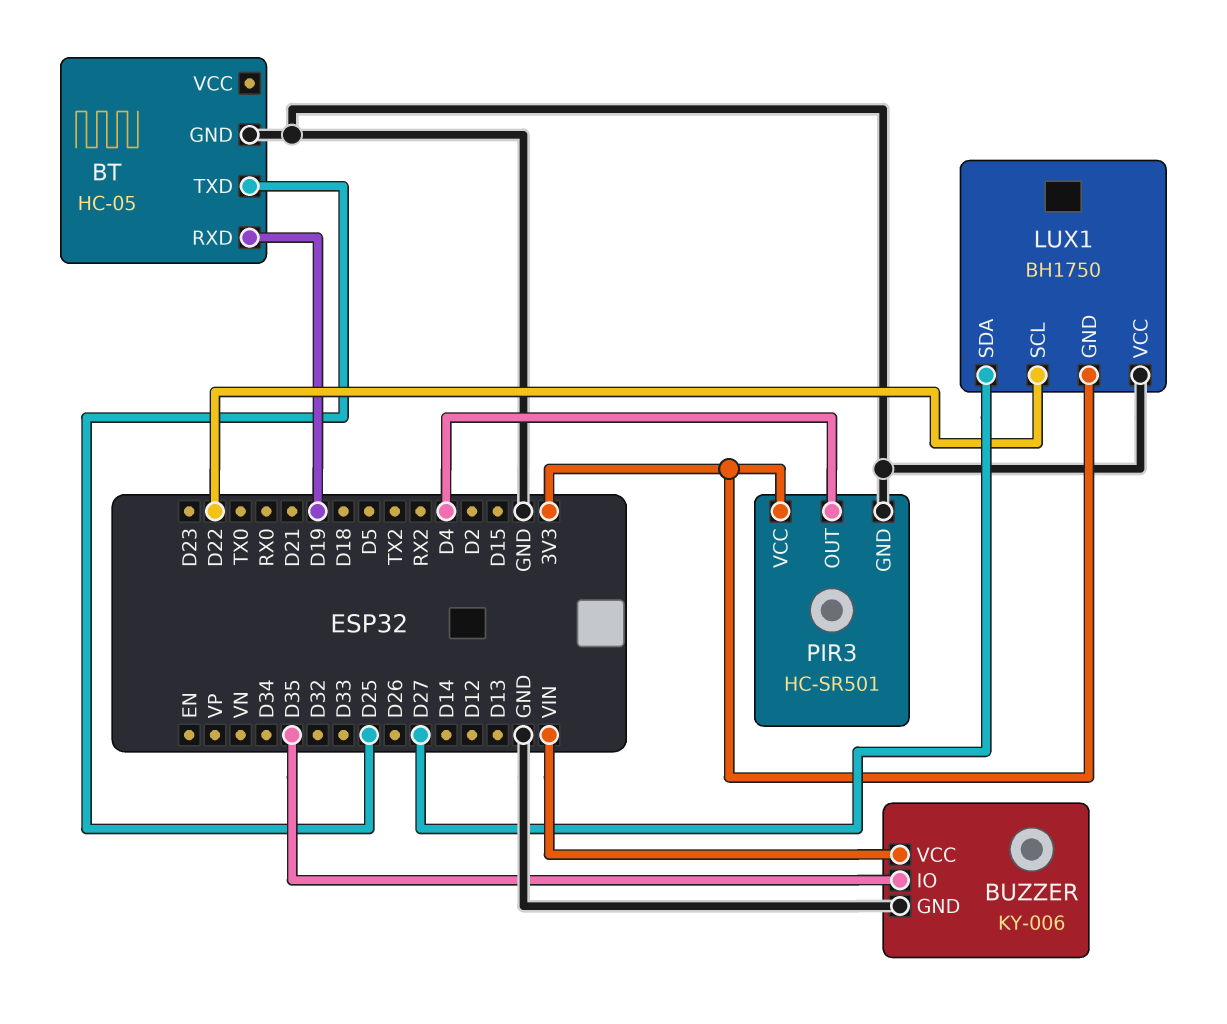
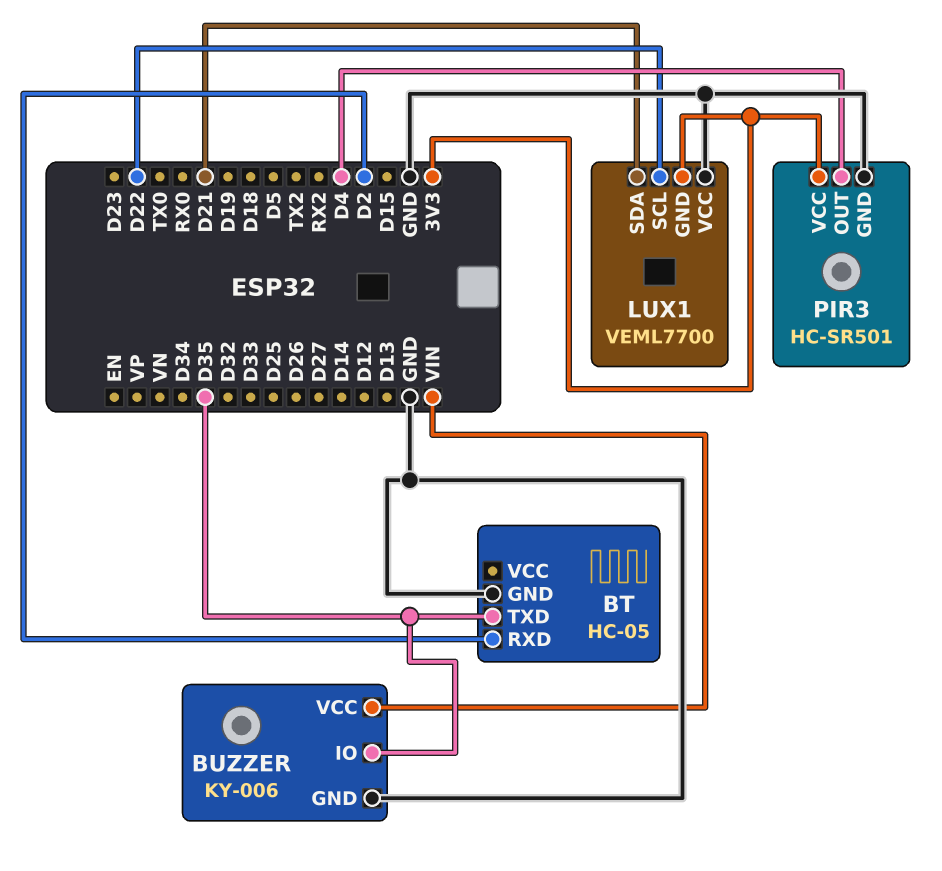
BT pin RXD: D19 -> D2
BT pin TXD: D25 -> D35
LUX1: BH1750 -> VEML7700
LUX1 pin SDA: D27 -> D21

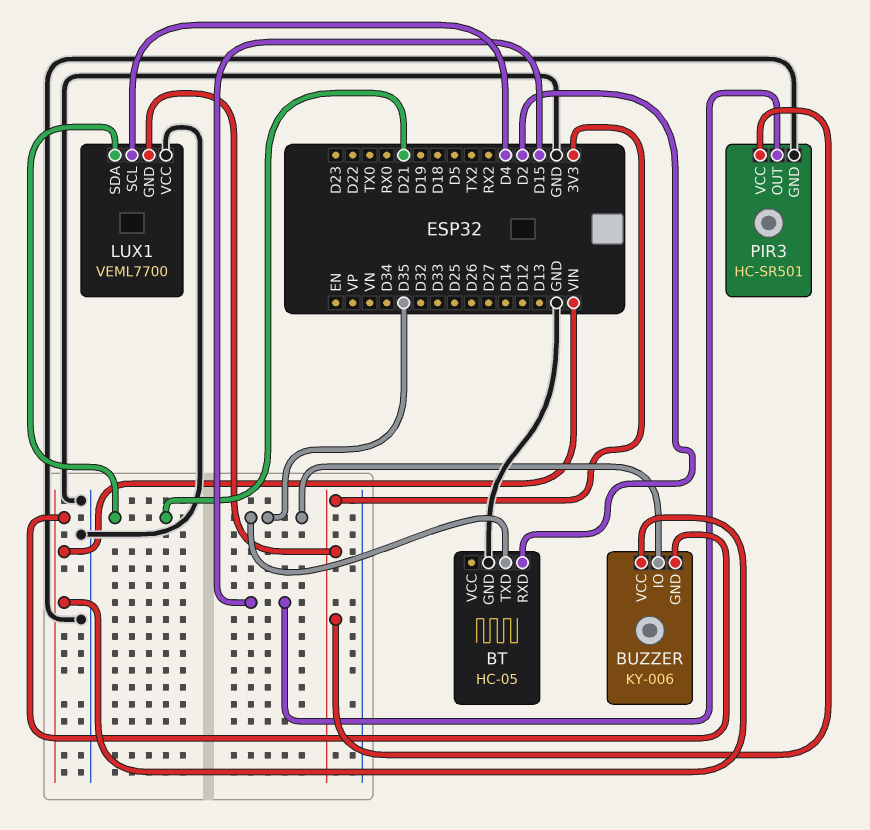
BUZZER pin GND: GND -> VIN
LUX1 pin SCL: D22 -> D4
PIR3 pin OUT: D4 -> D15

